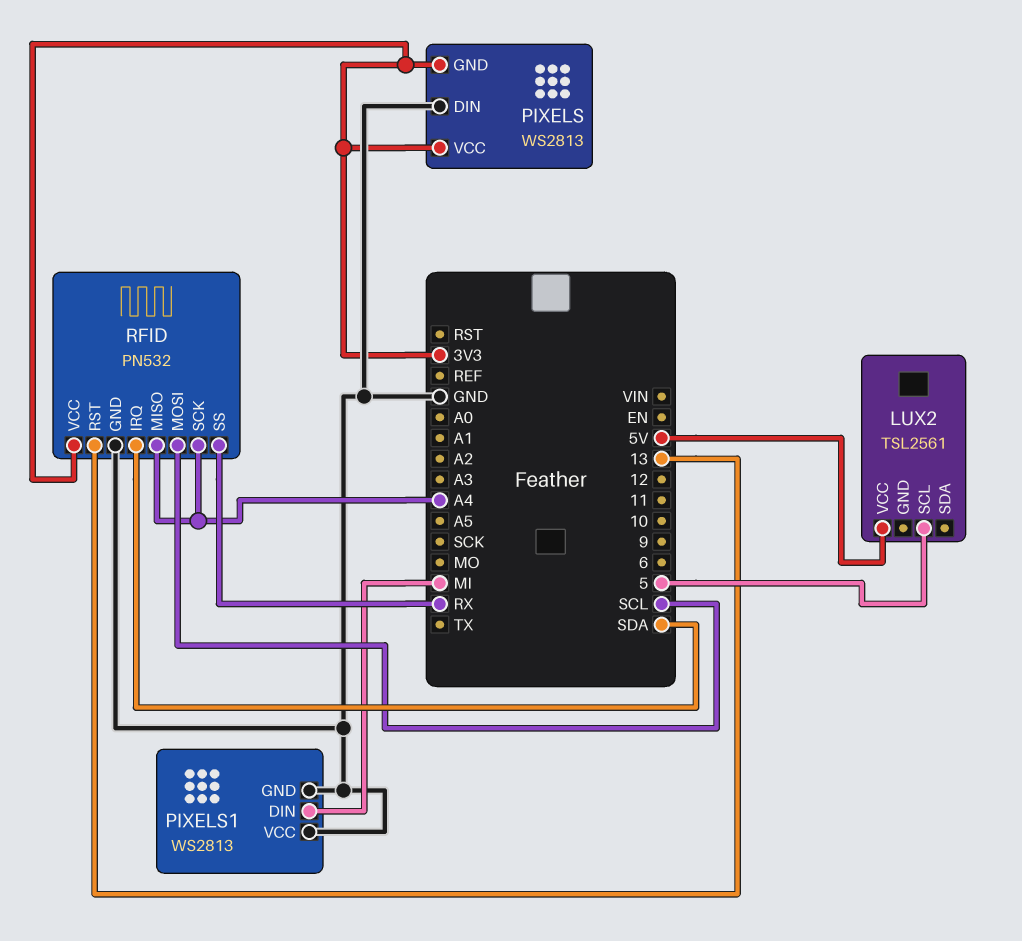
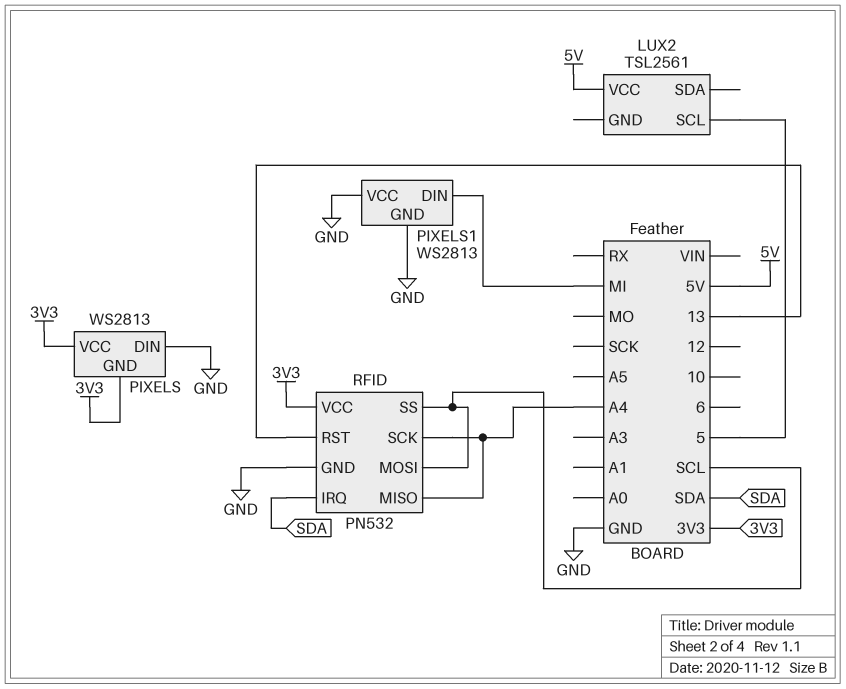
RFID pin SS: RX -> SCL

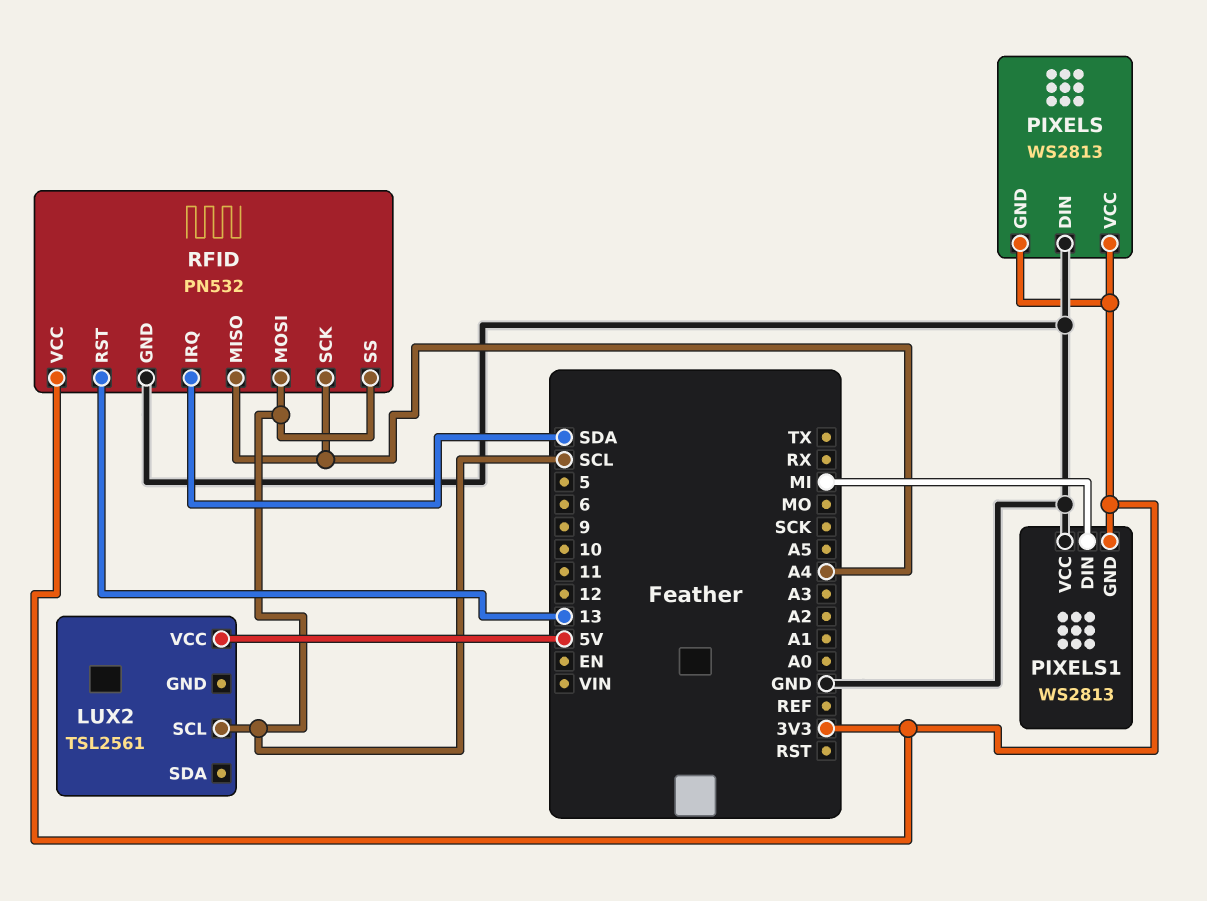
LUX2 pin SCL: 5 -> SCL
PIXELS1 pin GND: GND -> 3V3

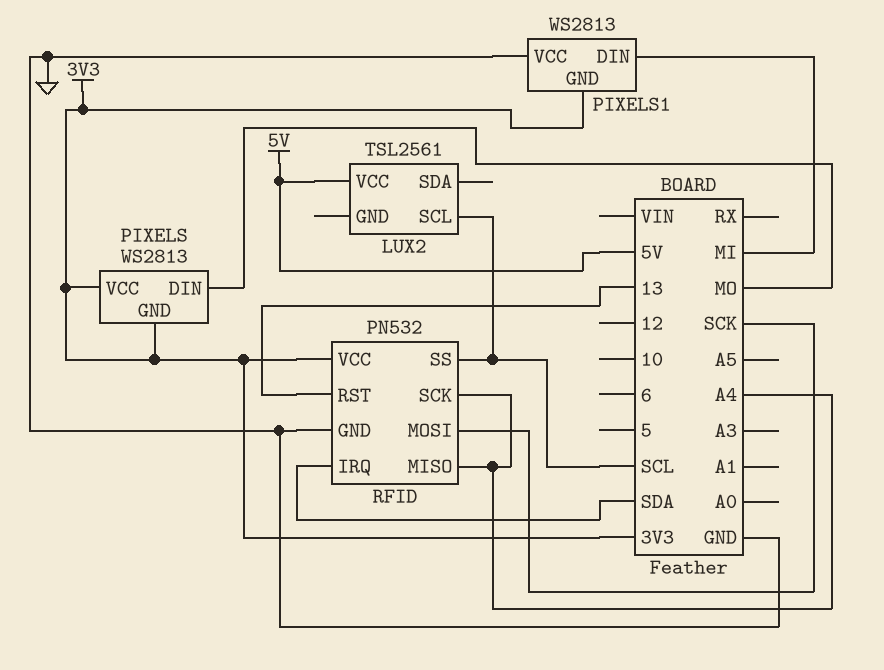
PIXELS pin DIN: GND -> MO
RFID pin MOSI: SCL -> SCK

